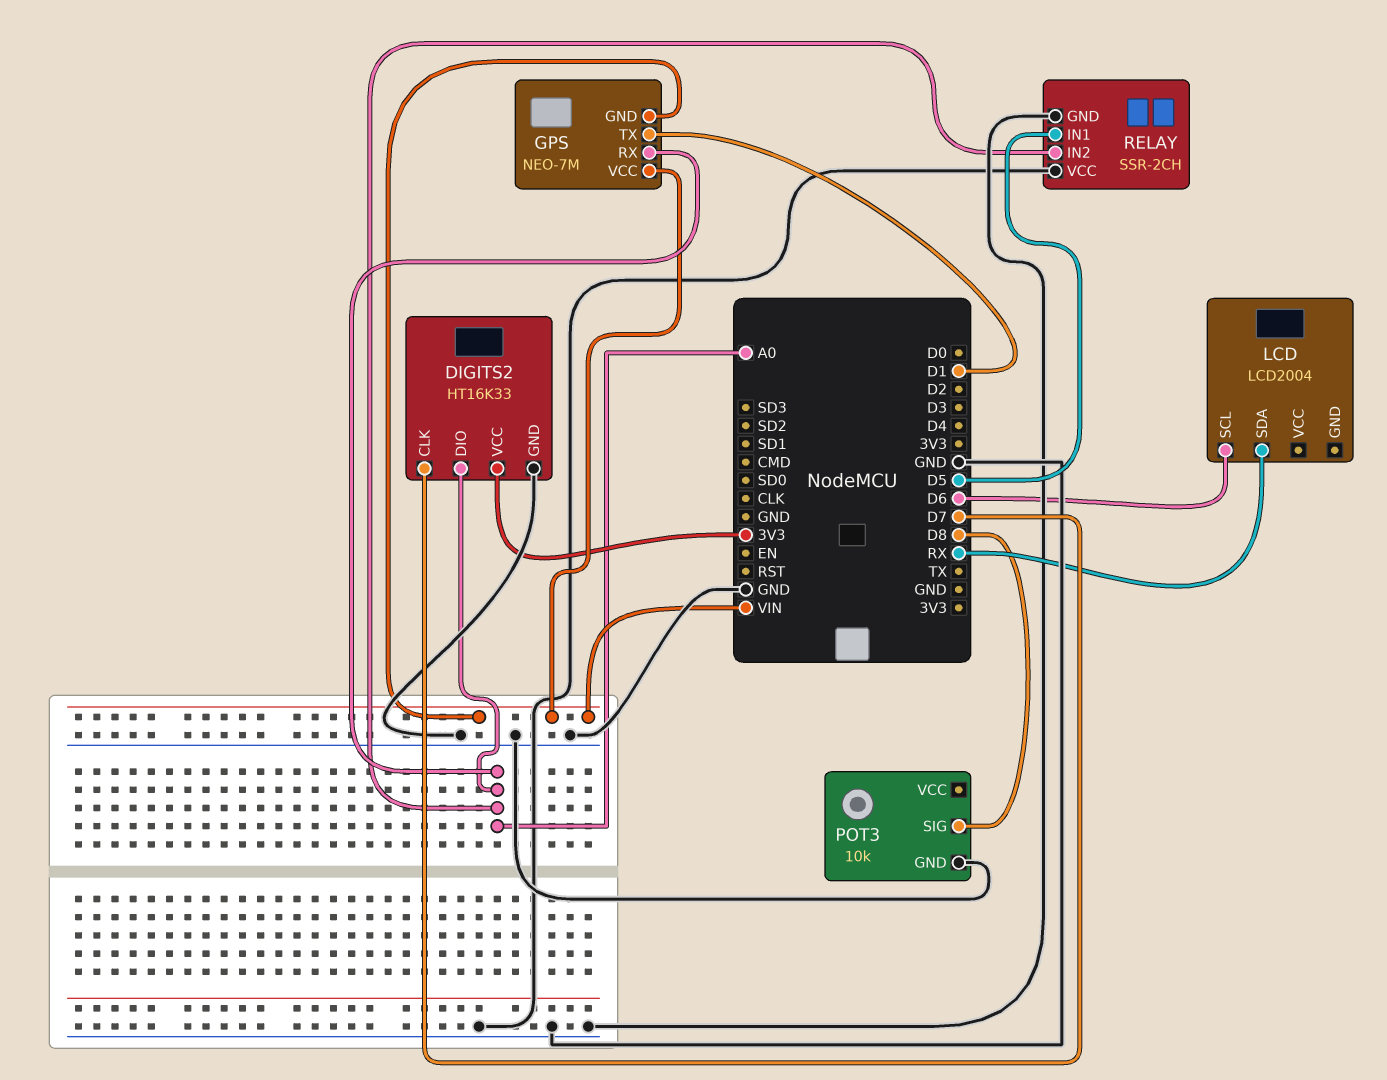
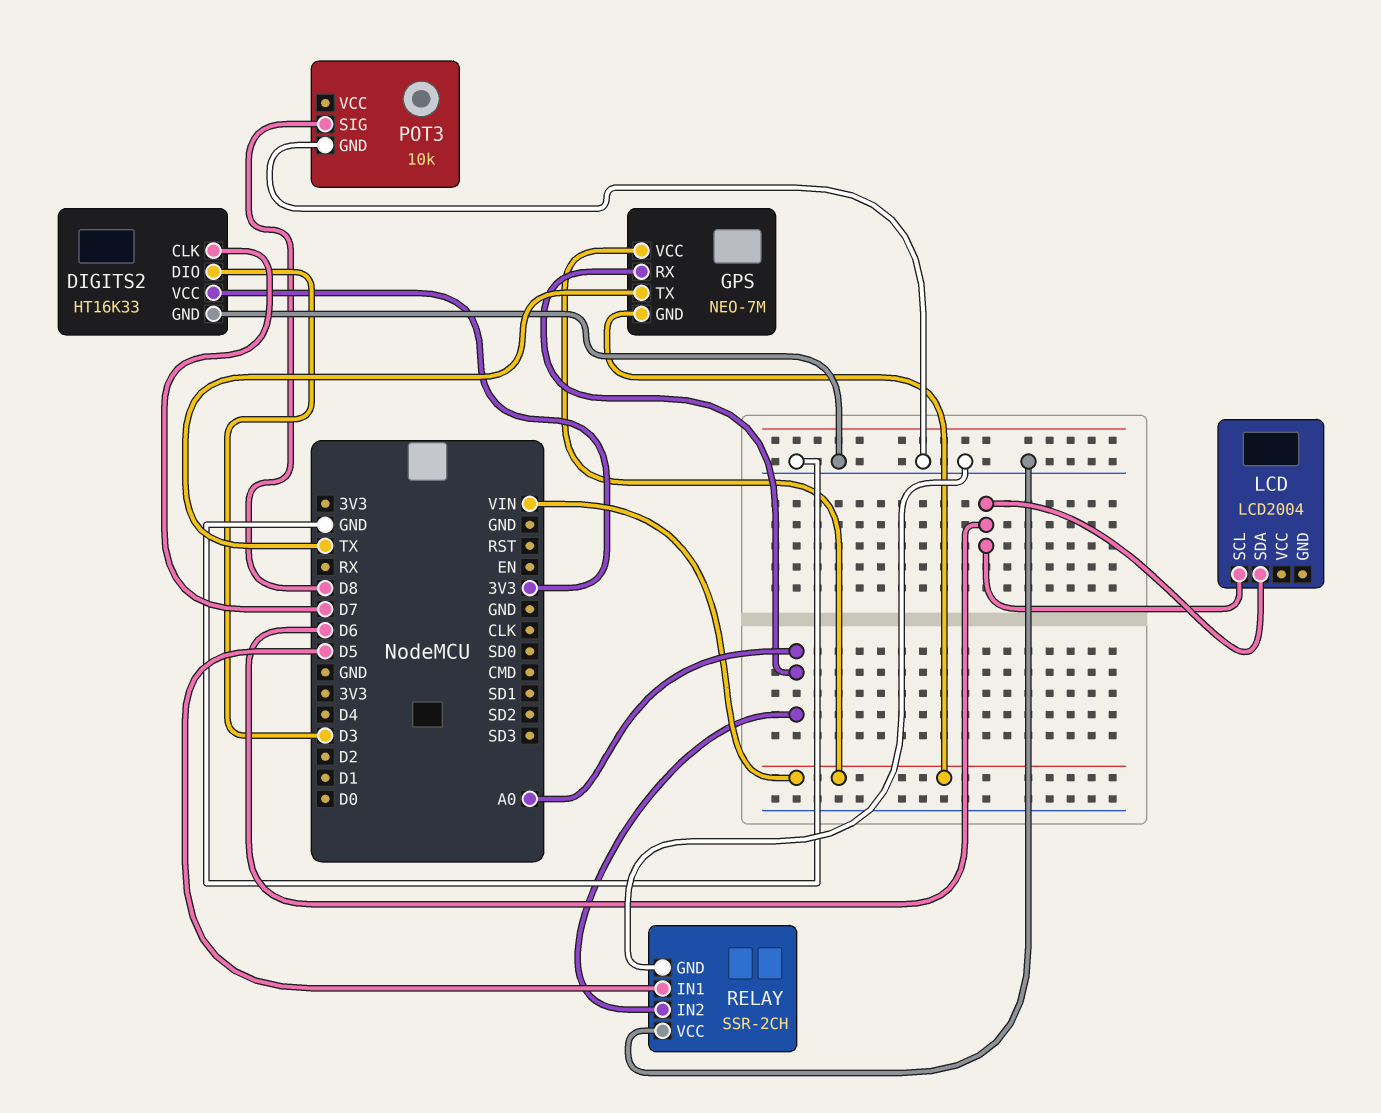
DIGITS2 pin DIO: A0 -> D3
GPS pin TX: D1 -> TX
LCD pin SDA: RX -> D6

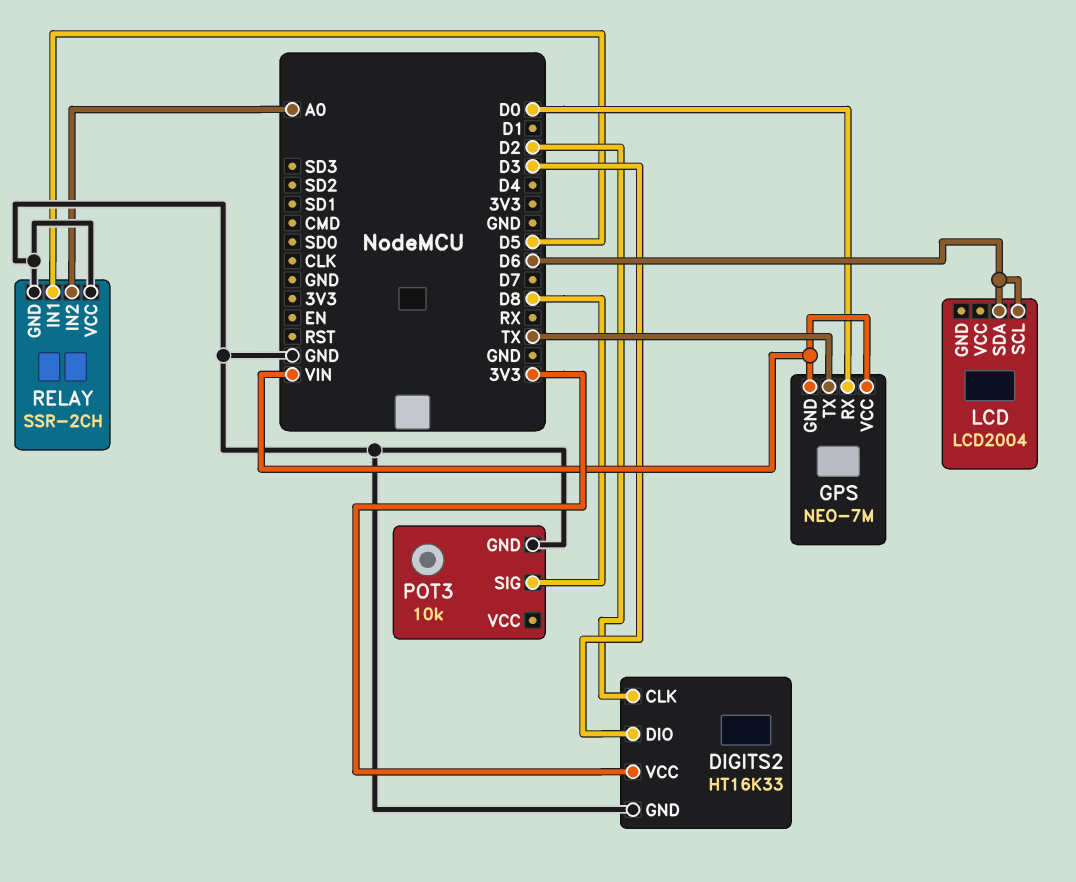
DIGITS2 pin CLK: D7 -> D2
GPS pin RX: A0 -> D0

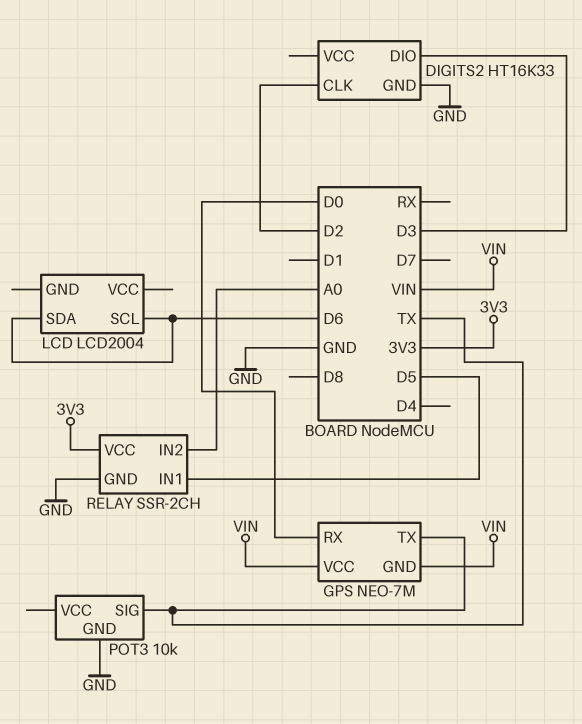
DIGITS2 pin VCC: 3V3 -> none
POT3 pin SIG: D8 -> TX
RELAY pin VCC: GND -> 3V3

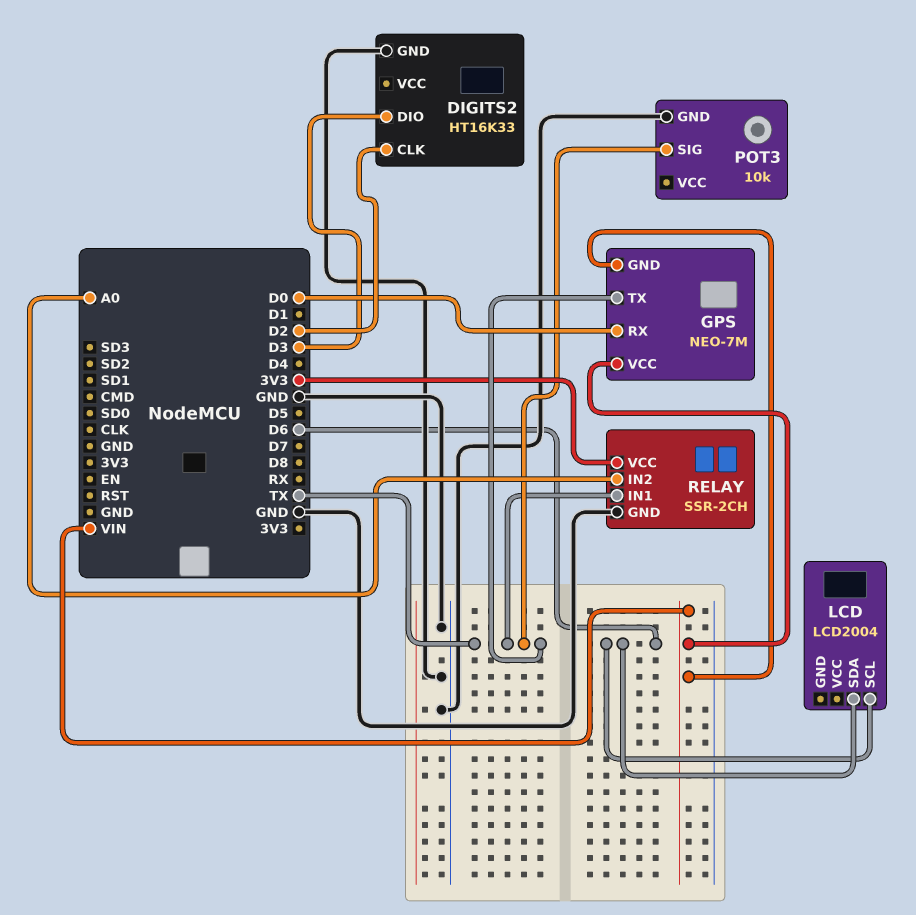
RELAY pin IN1: D5 -> TX

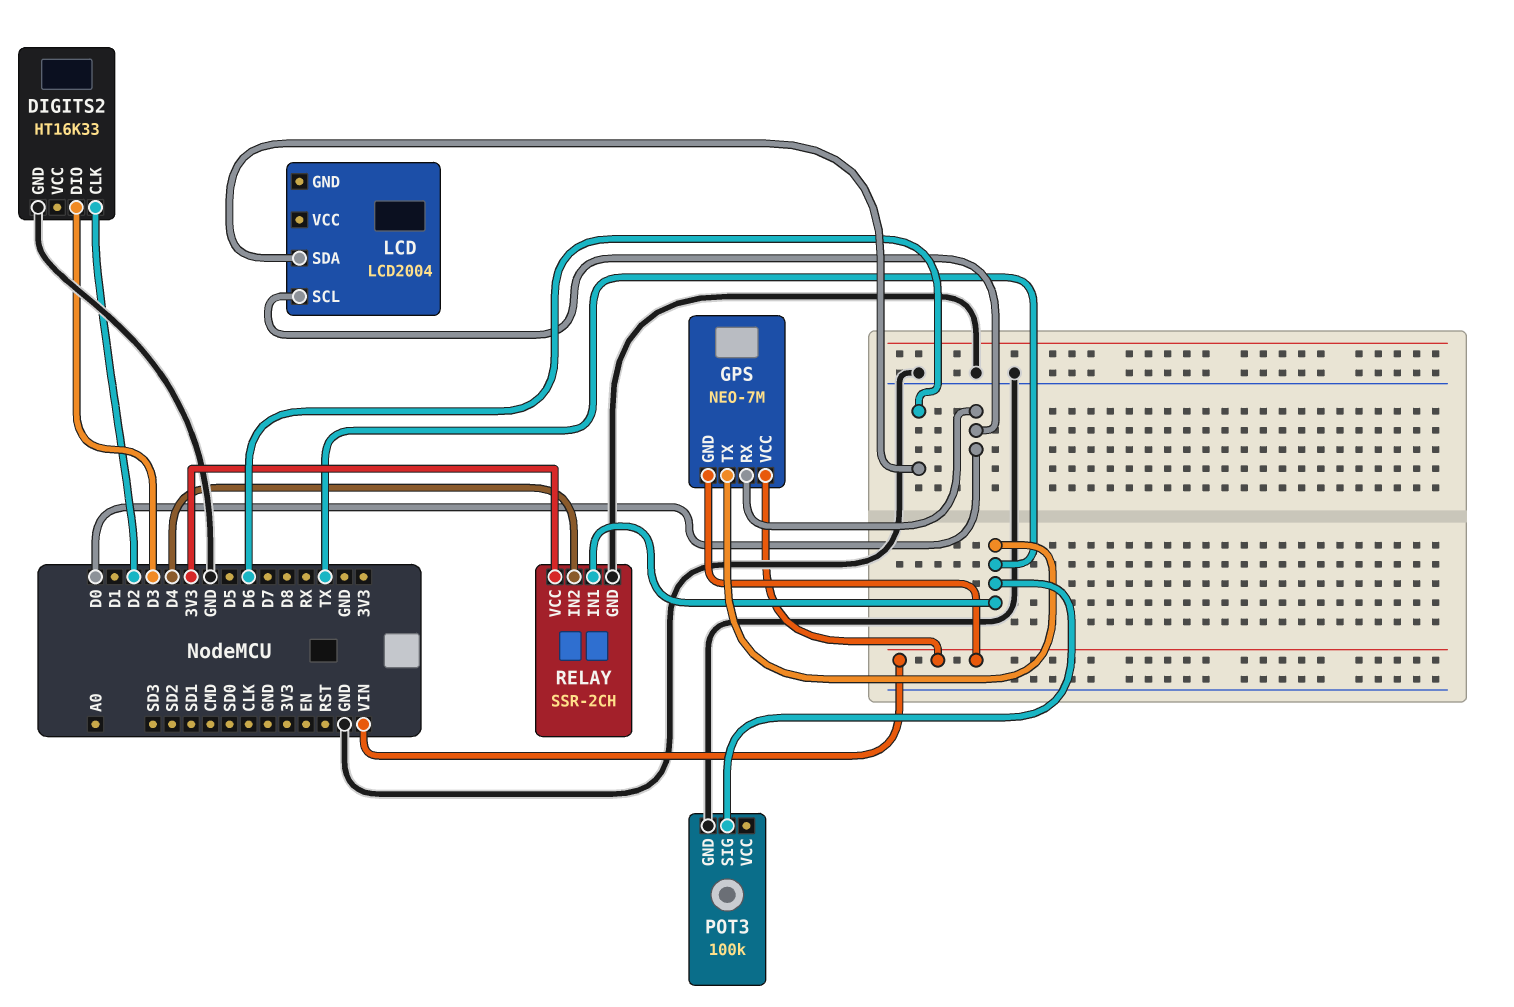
LCD pin SCL: D6 -> D0
POT3: 10k -> 100k
RELAY pin IN2: A0 -> D4

